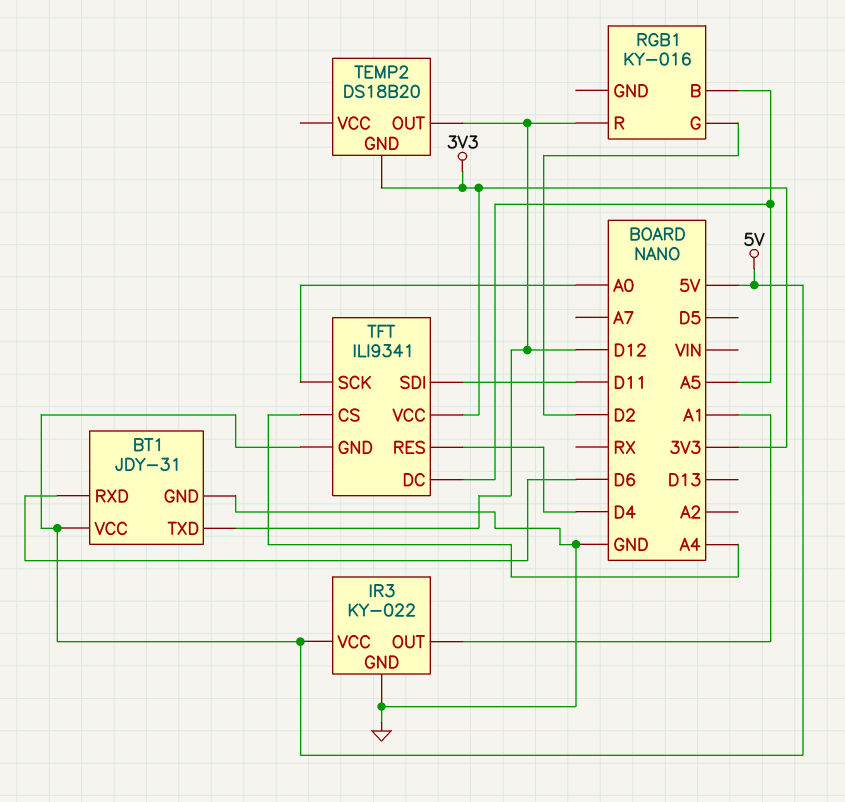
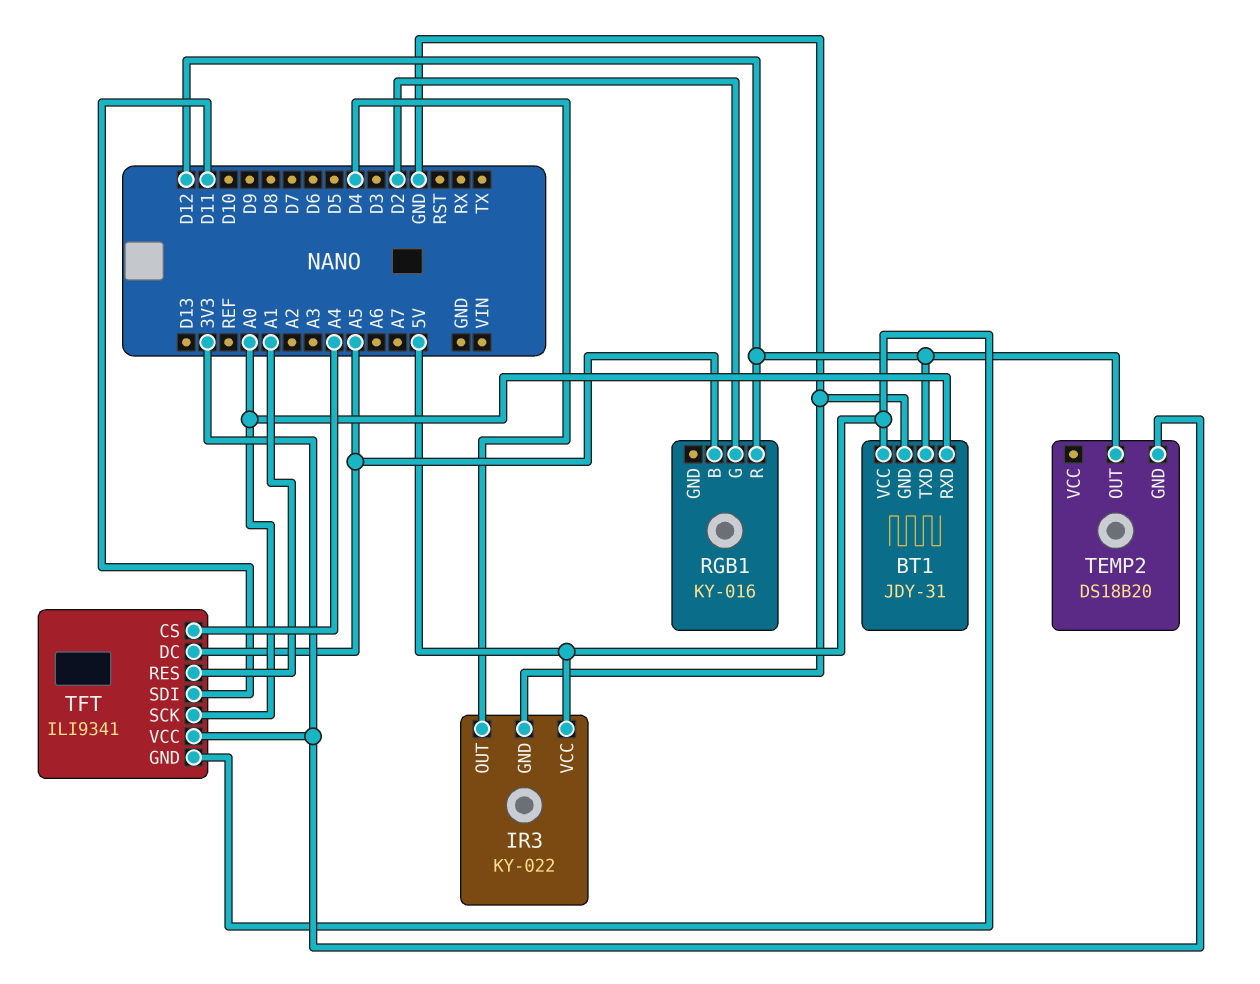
BT1 pin RXD: D6 -> A0
IR3 pin OUT: A1 -> D4
TFT pin RES: D4 -> A1

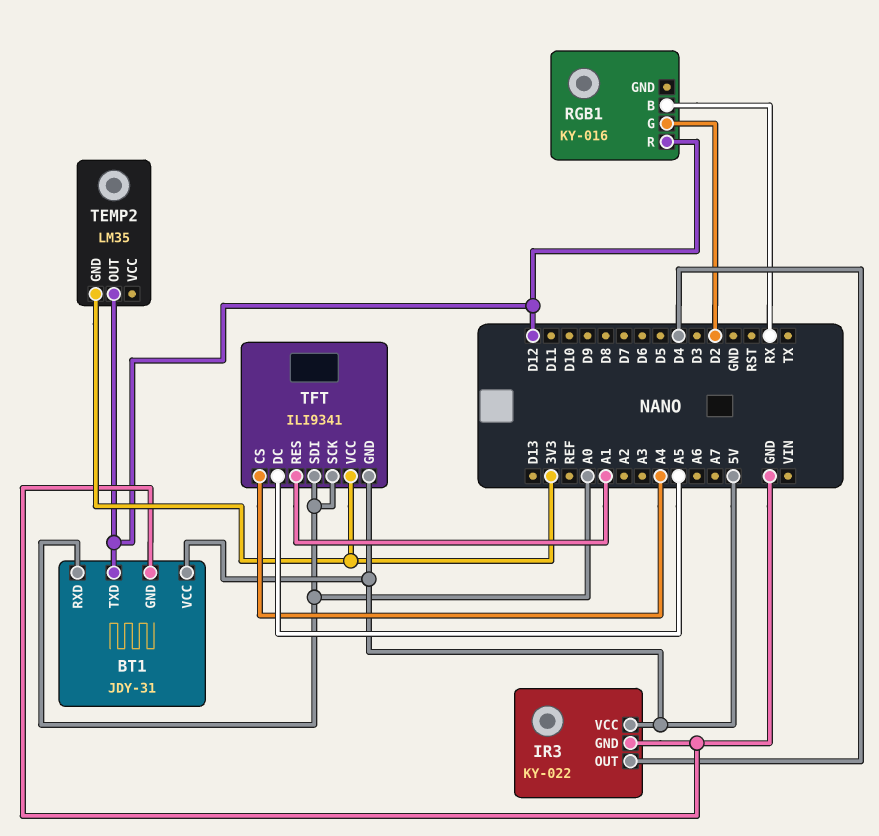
RGB1 pin B: A5 -> RX
TEMP2: DS18B20 -> LM35
TFT pin SDI: D11 -> A0

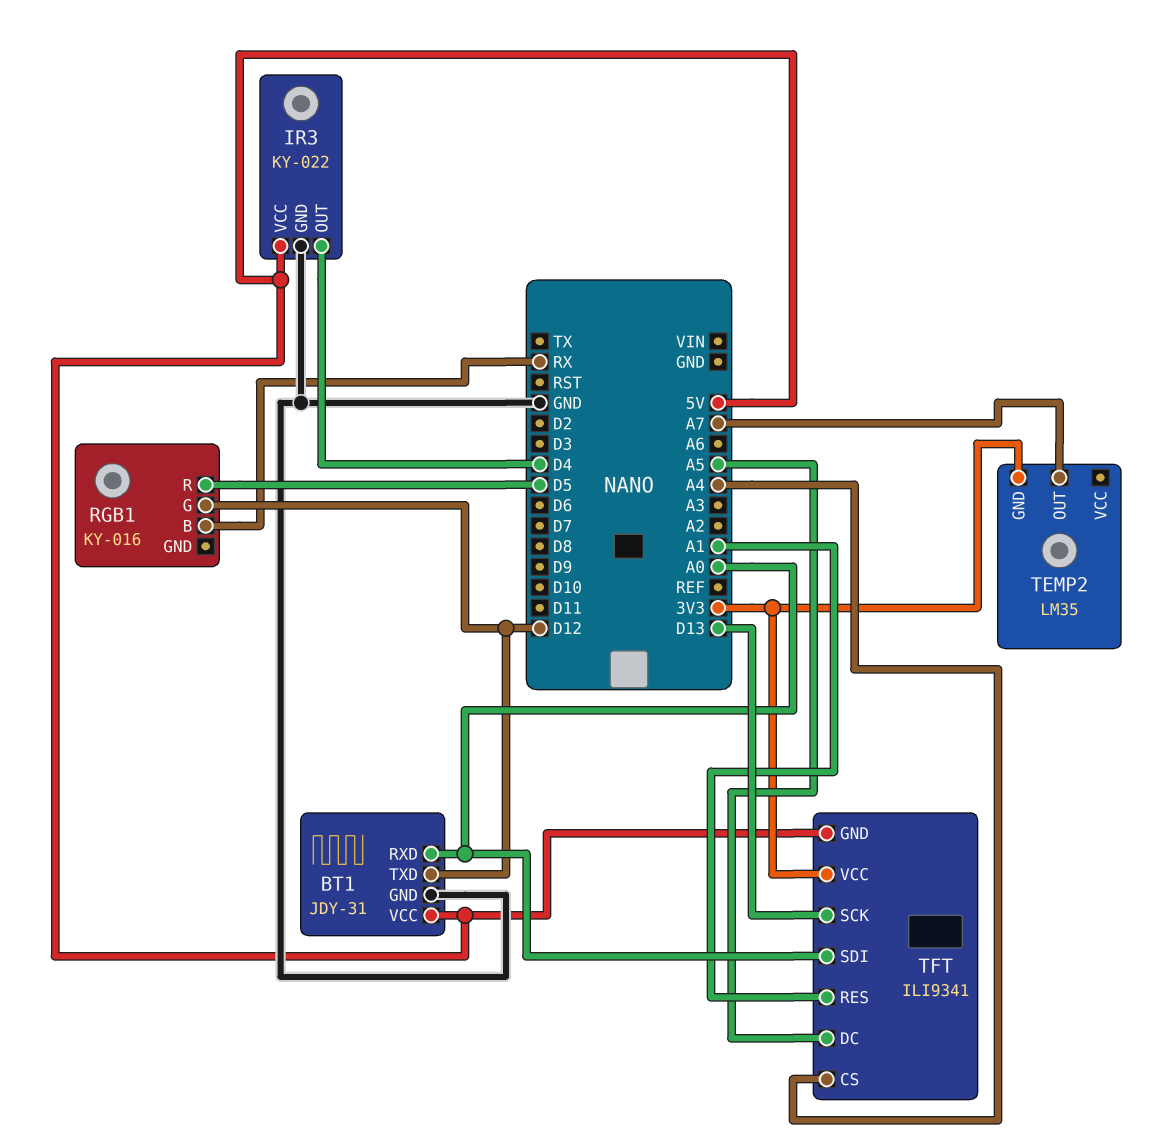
RGB1 pin G: D2 -> D12
RGB1 pin R: D12 -> D5
TEMP2 pin OUT: D12 -> A7
TFT pin SCK: A0 -> D13

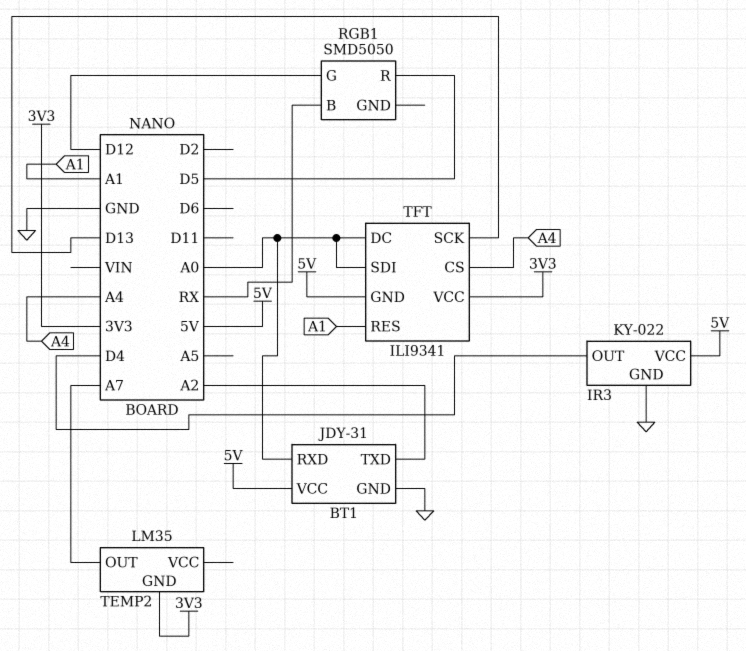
BT1 pin TXD: D12 -> A2
RGB1: KY-016 -> SMD5050
TFT pin DC: A5 -> A0

